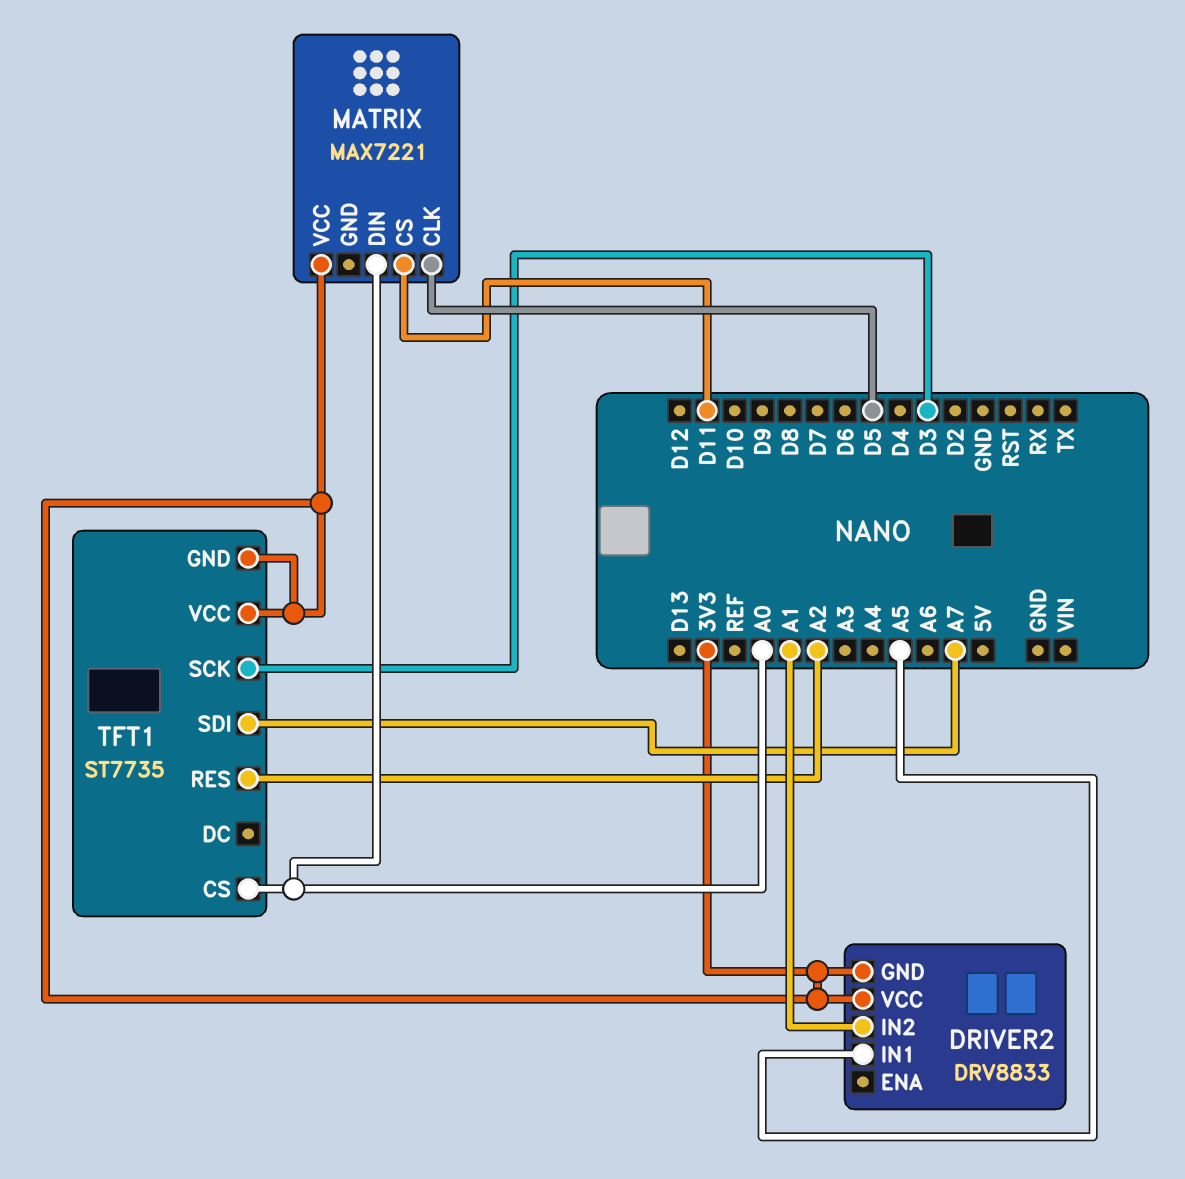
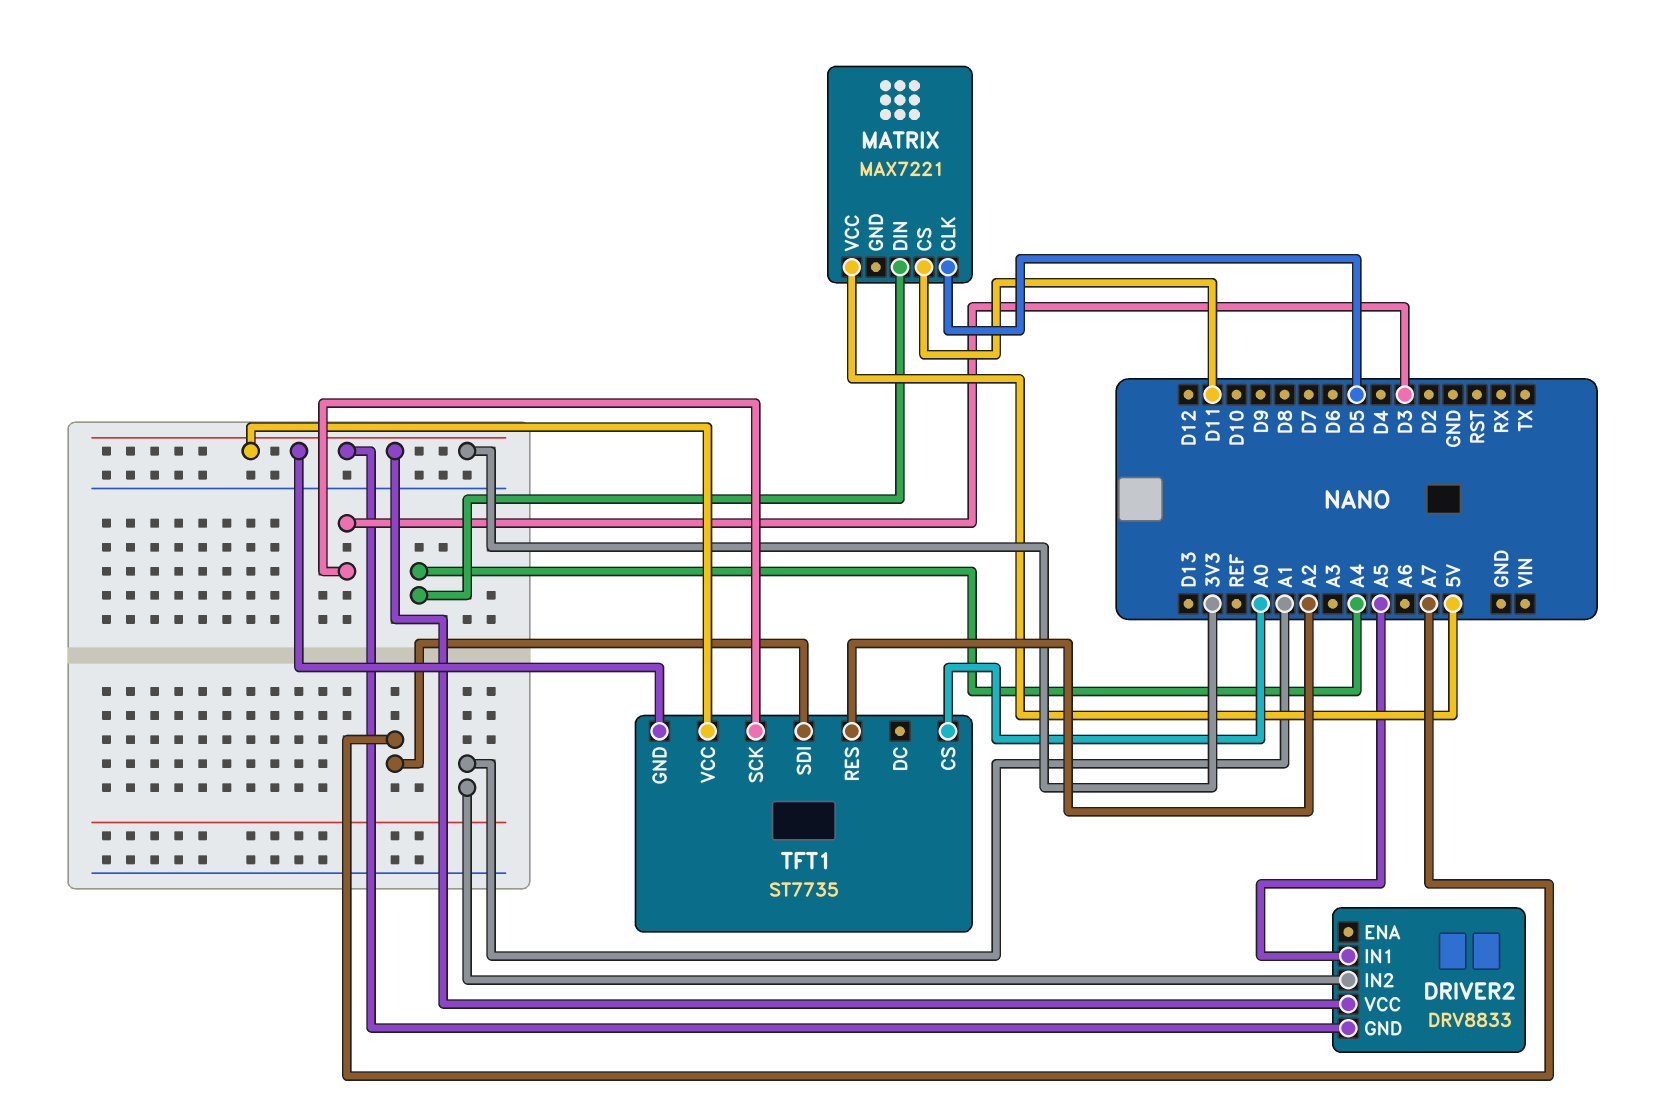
MATRIX pin DIN: A0 -> A4
MATRIX pin VCC: 3V3 -> 5V

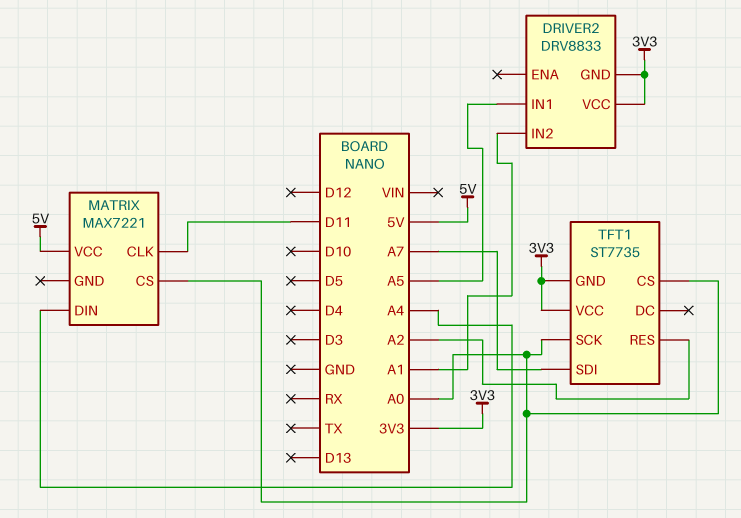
MATRIX pin CLK: D5 -> D11
MATRIX pin CS: D11 -> A0
TFT1 pin SCK: D3 -> A0

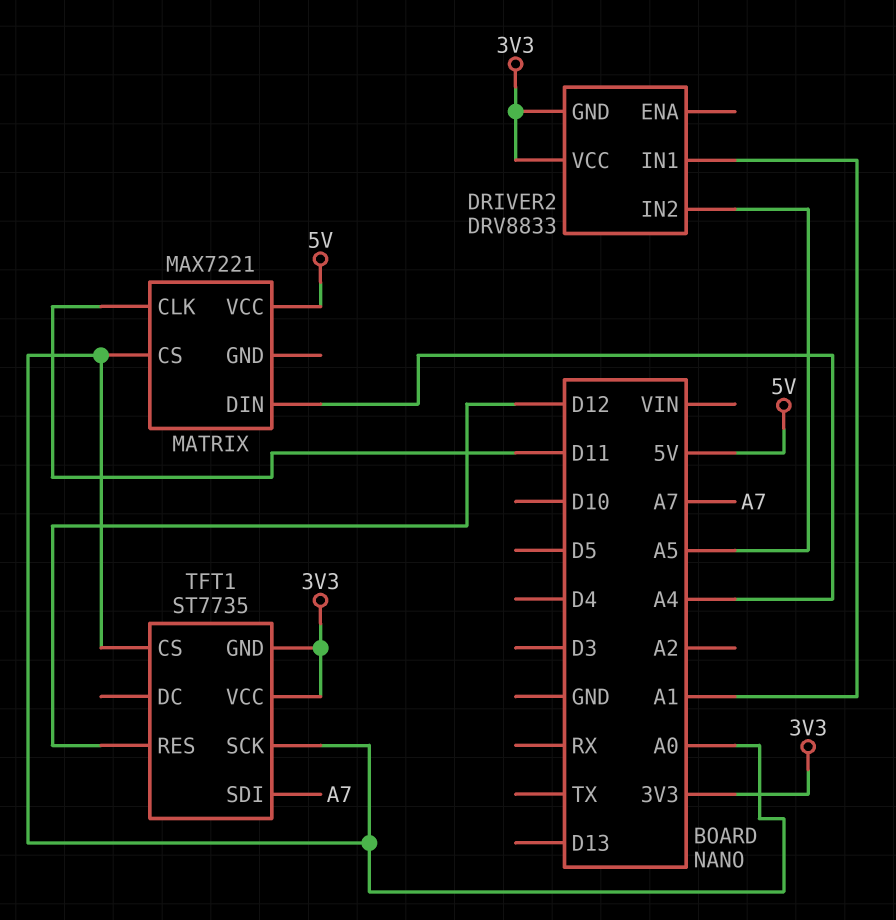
DRIVER2 pin IN1: A5 -> A1
DRIVER2 pin IN2: A1 -> A5
TFT1 pin RES: A2 -> D12

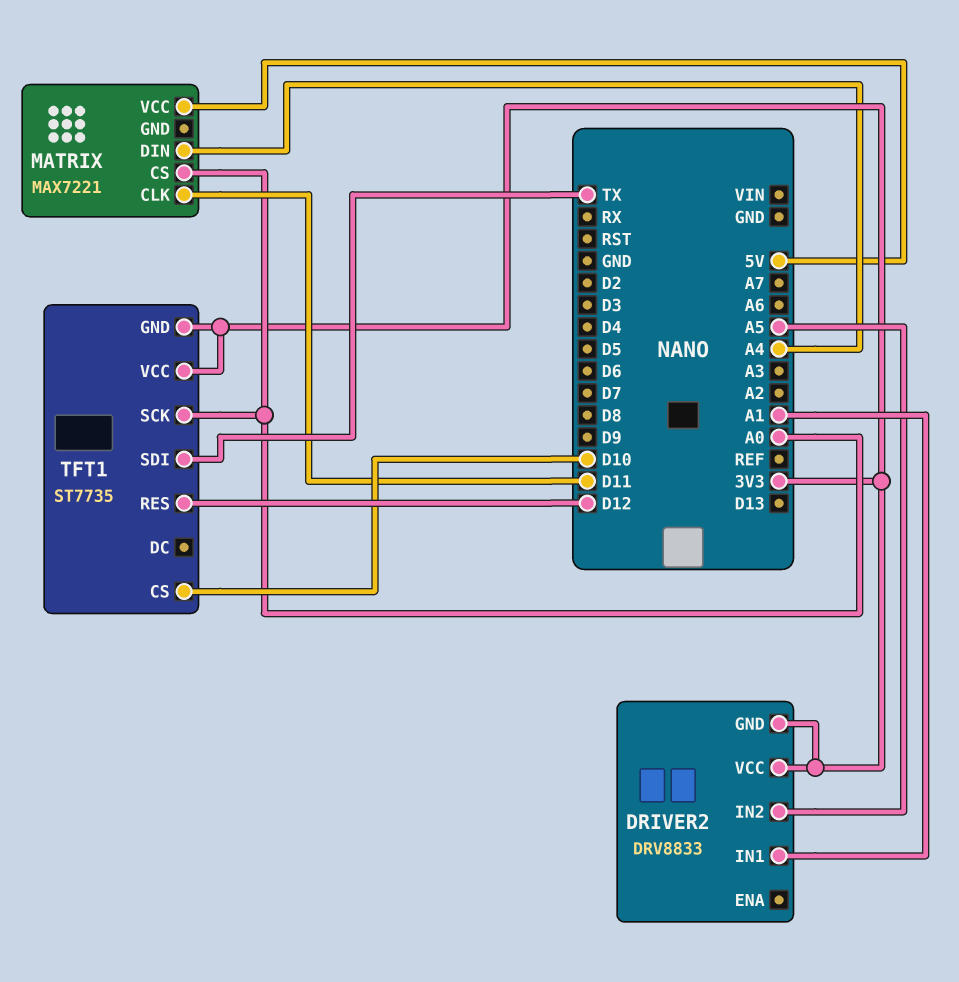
TFT1 pin CS: A0 -> D10
TFT1 pin SDI: A7 -> TX

